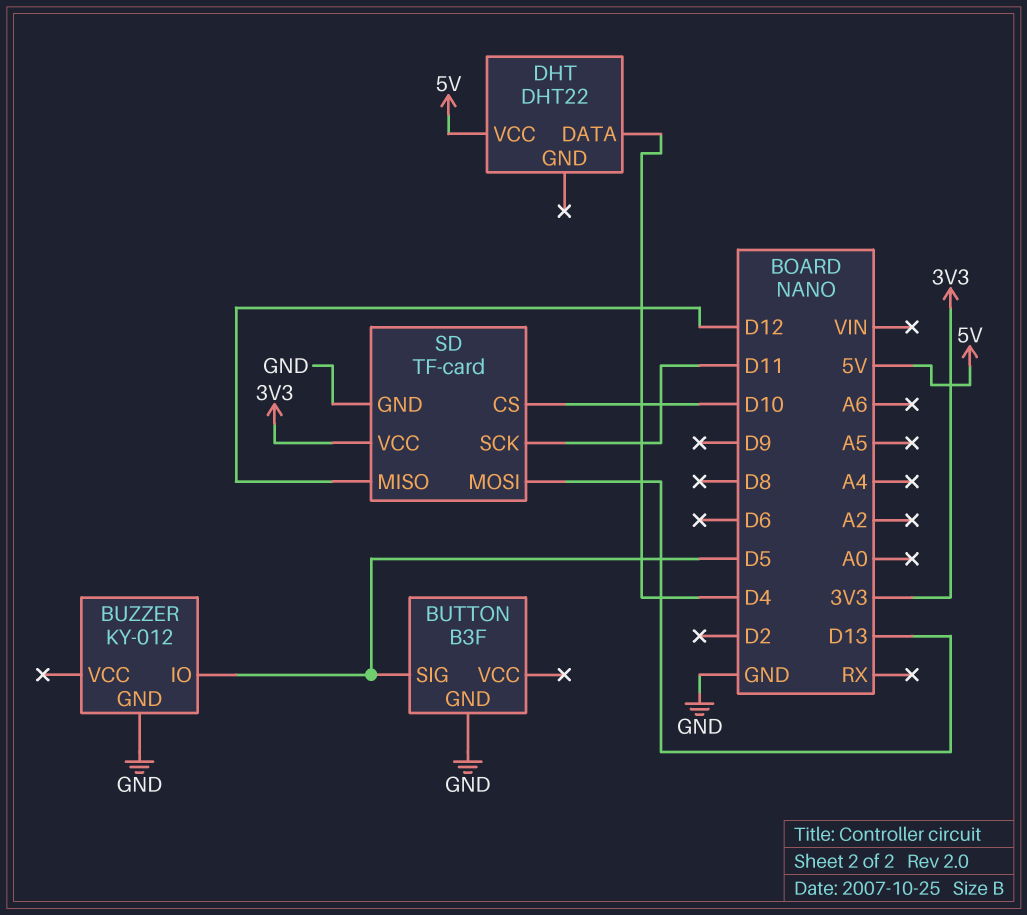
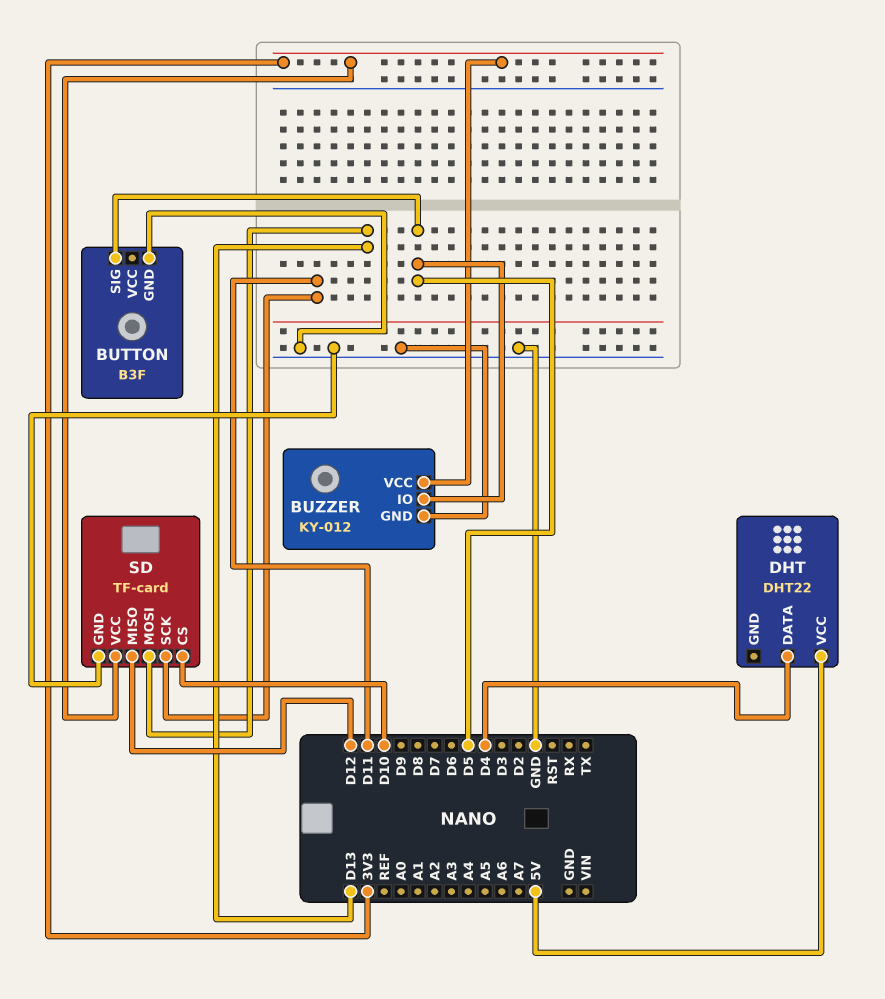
BUZZER pin VCC: none -> 3V3

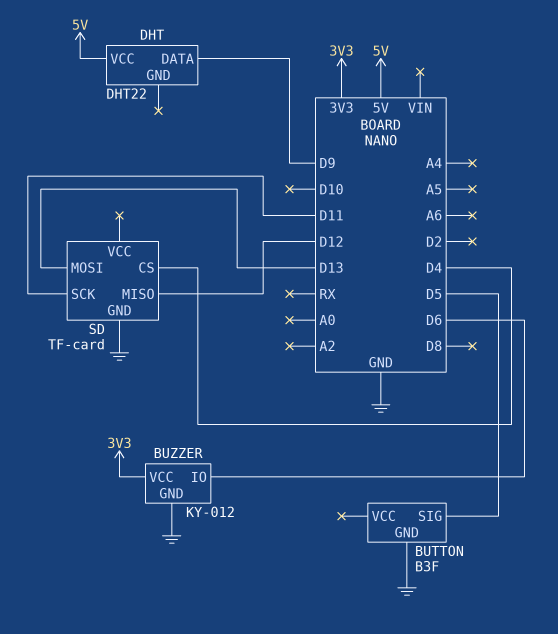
BUZZER pin IO: D5 -> D6
DHT pin DATA: D4 -> D9
SD pin CS: D10 -> D4
SD pin VCC: 3V3 -> none

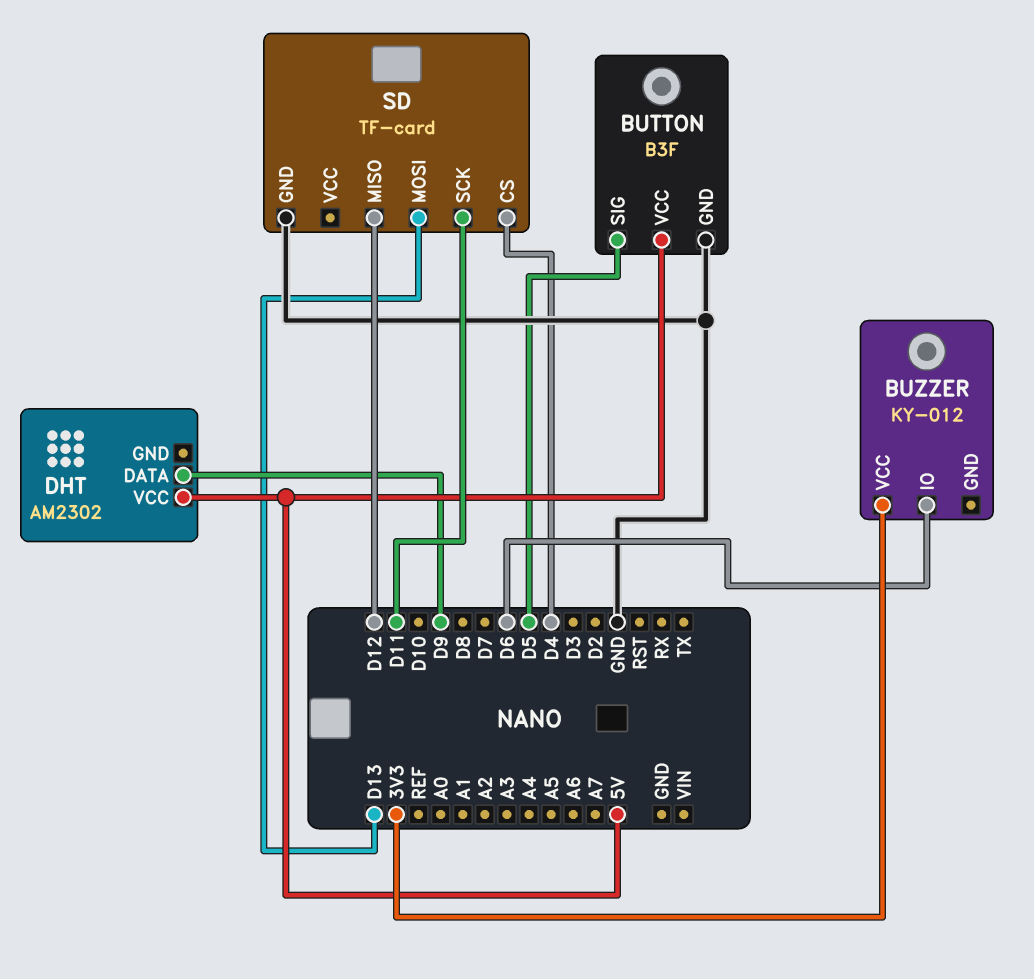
BUTTON pin VCC: none -> 5V
BUZZER pin GND: GND -> none
DHT: DHT22 -> AM2302

